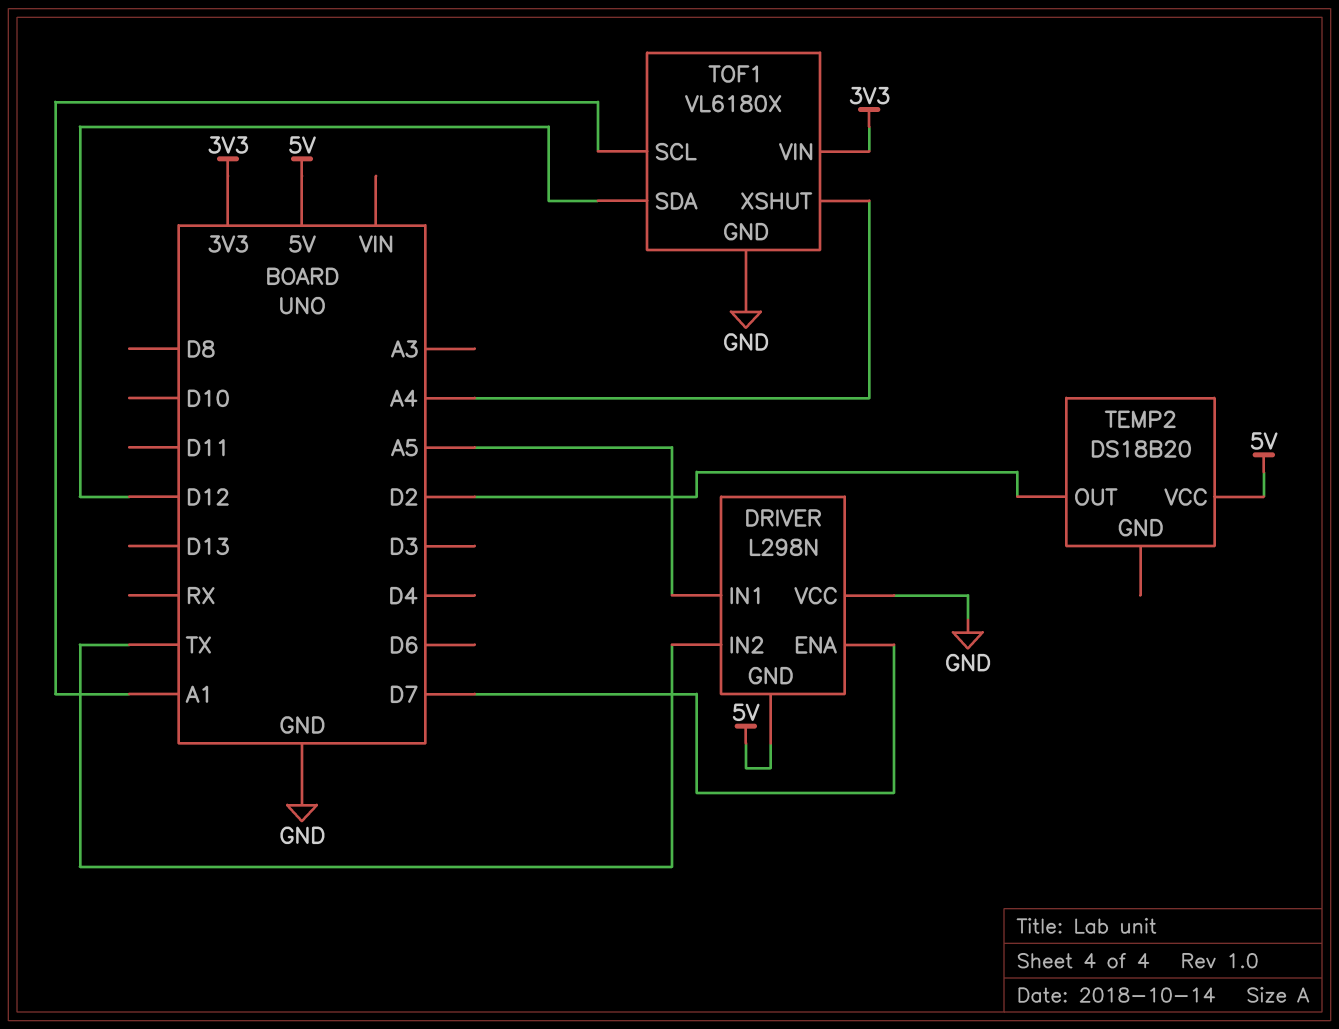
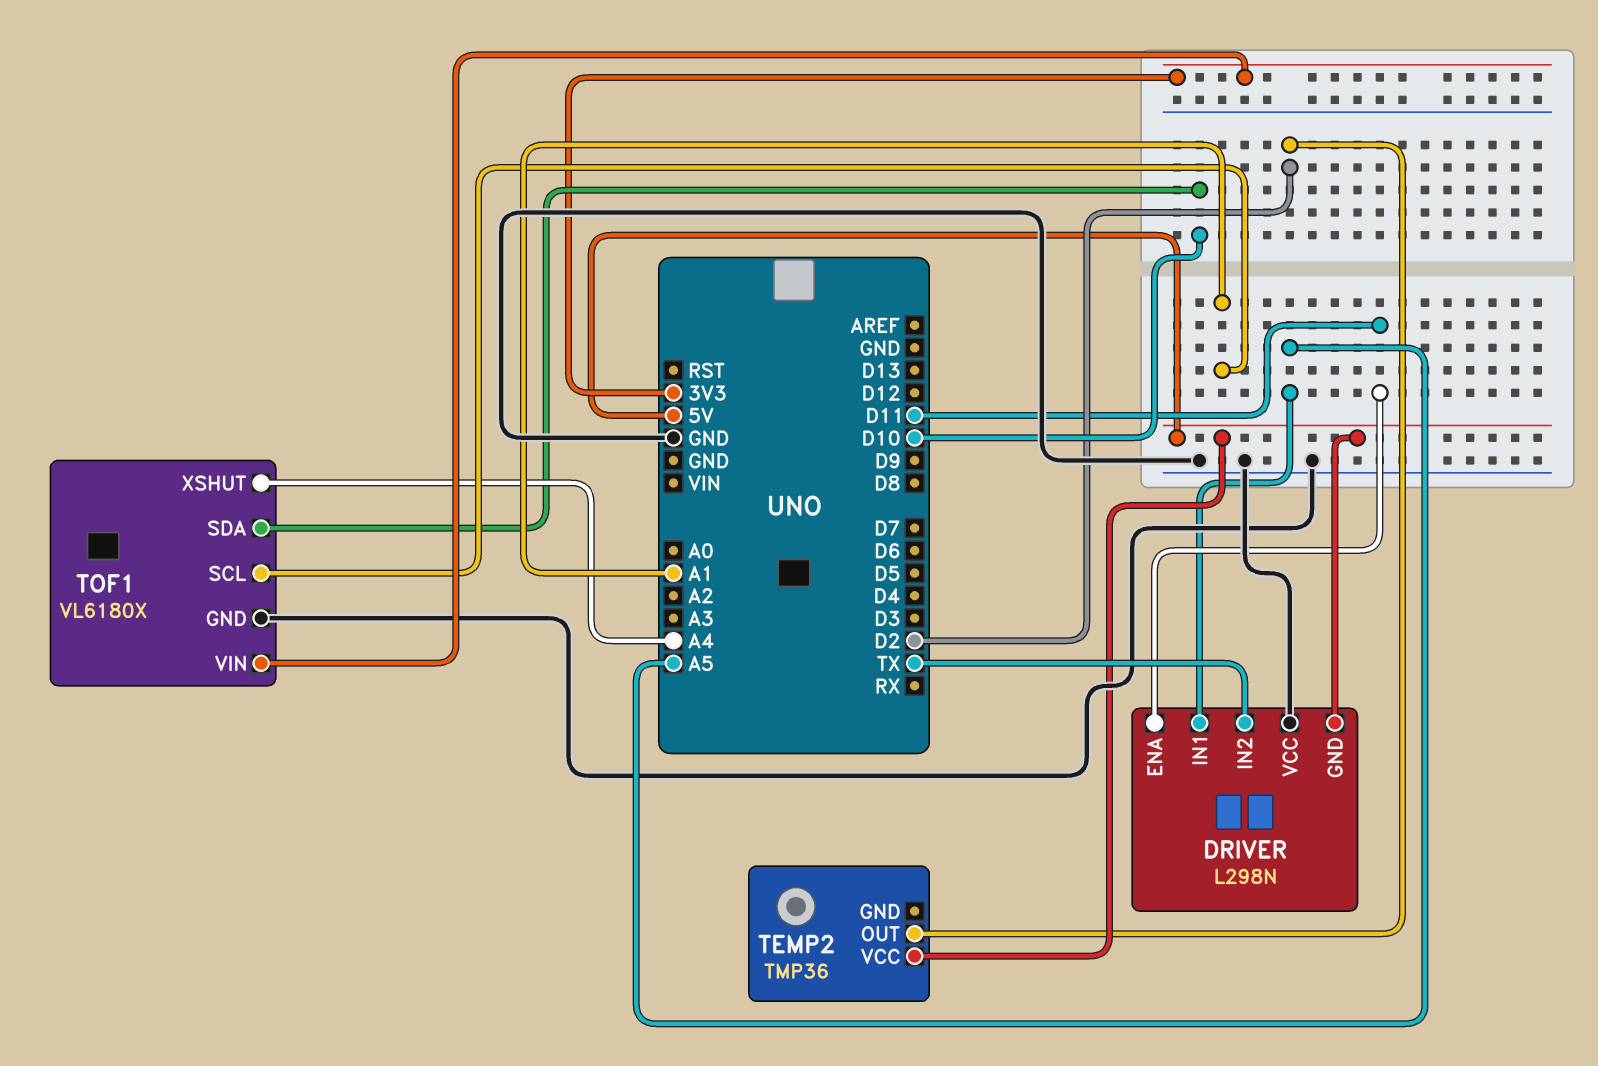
DRIVER pin ENA: D7 -> D11
TEMP2: DS18B20 -> TMP36
TOF1 pin SDA: D12 -> D10

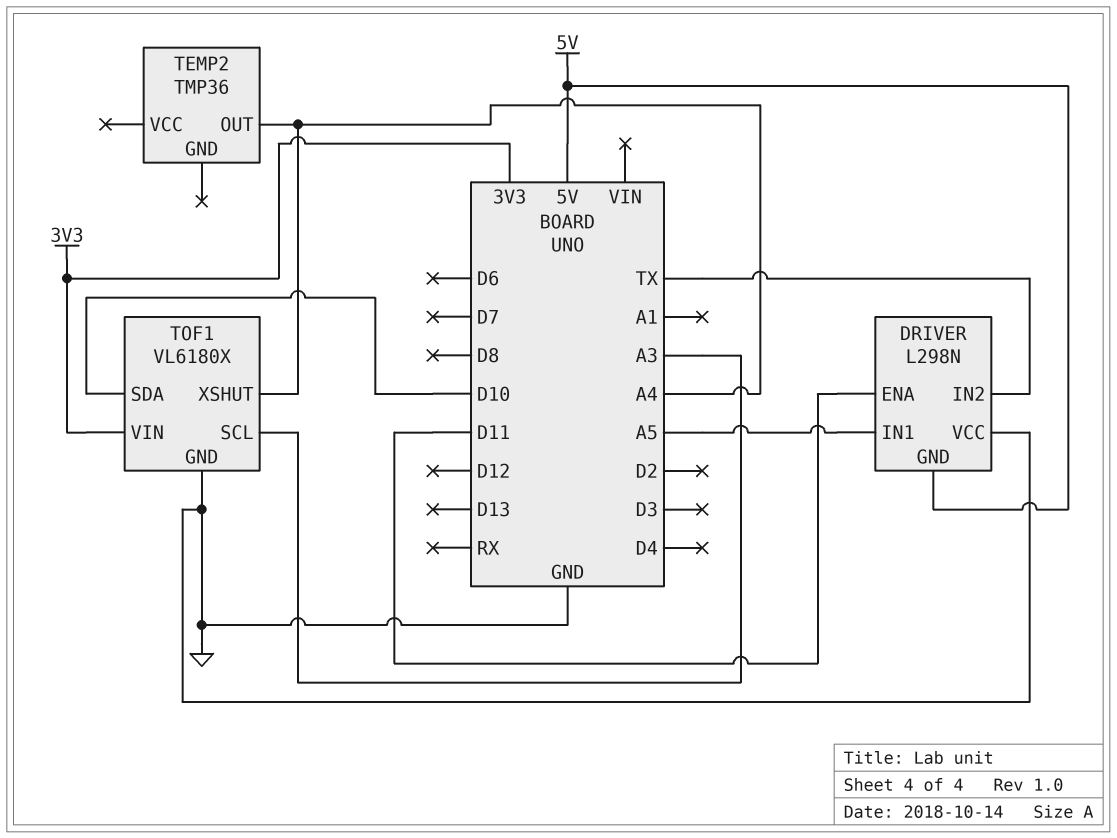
TEMP2 pin OUT: D2 -> A4
TEMP2 pin VCC: 5V -> none
TOF1 pin SCL: A1 -> A3

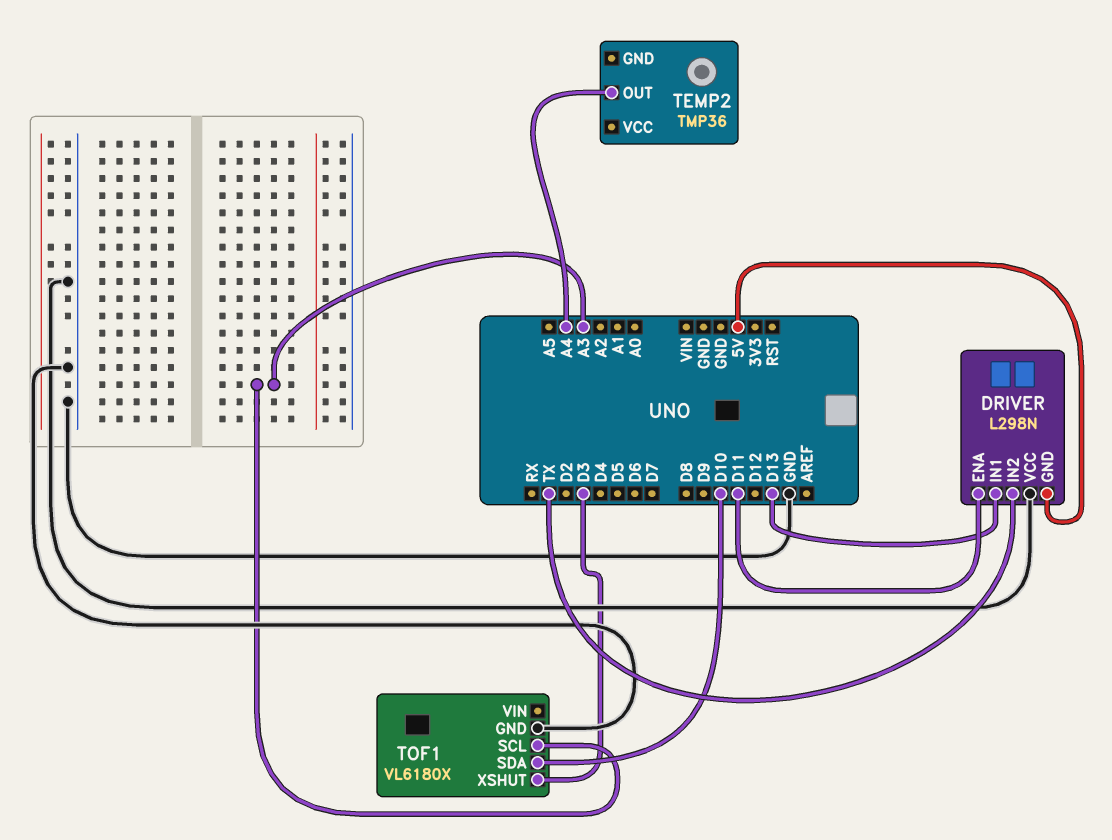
DRIVER pin IN1: A5 -> D13
TOF1 pin VIN: 3V3 -> none
TOF1 pin XSHUT: A4 -> D3

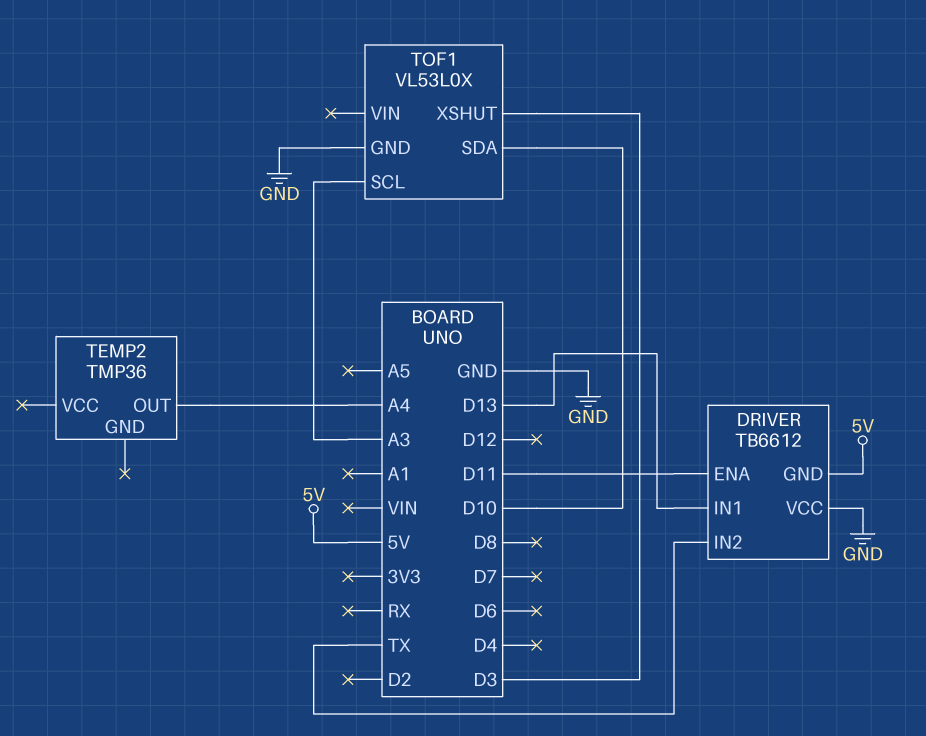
DRIVER: L298N -> TB6612
TOF1: VL6180X -> VL53L0X

